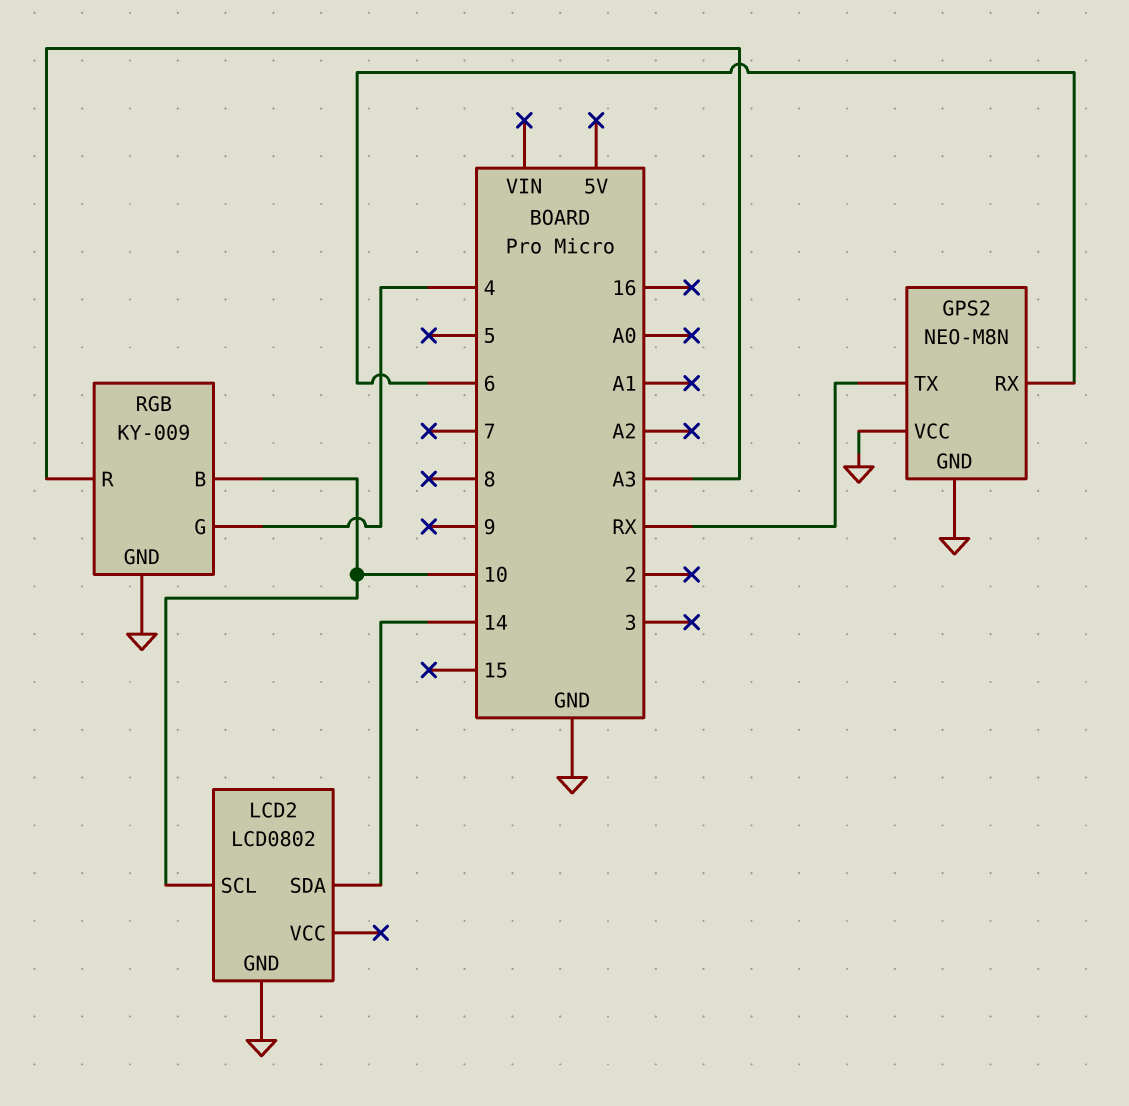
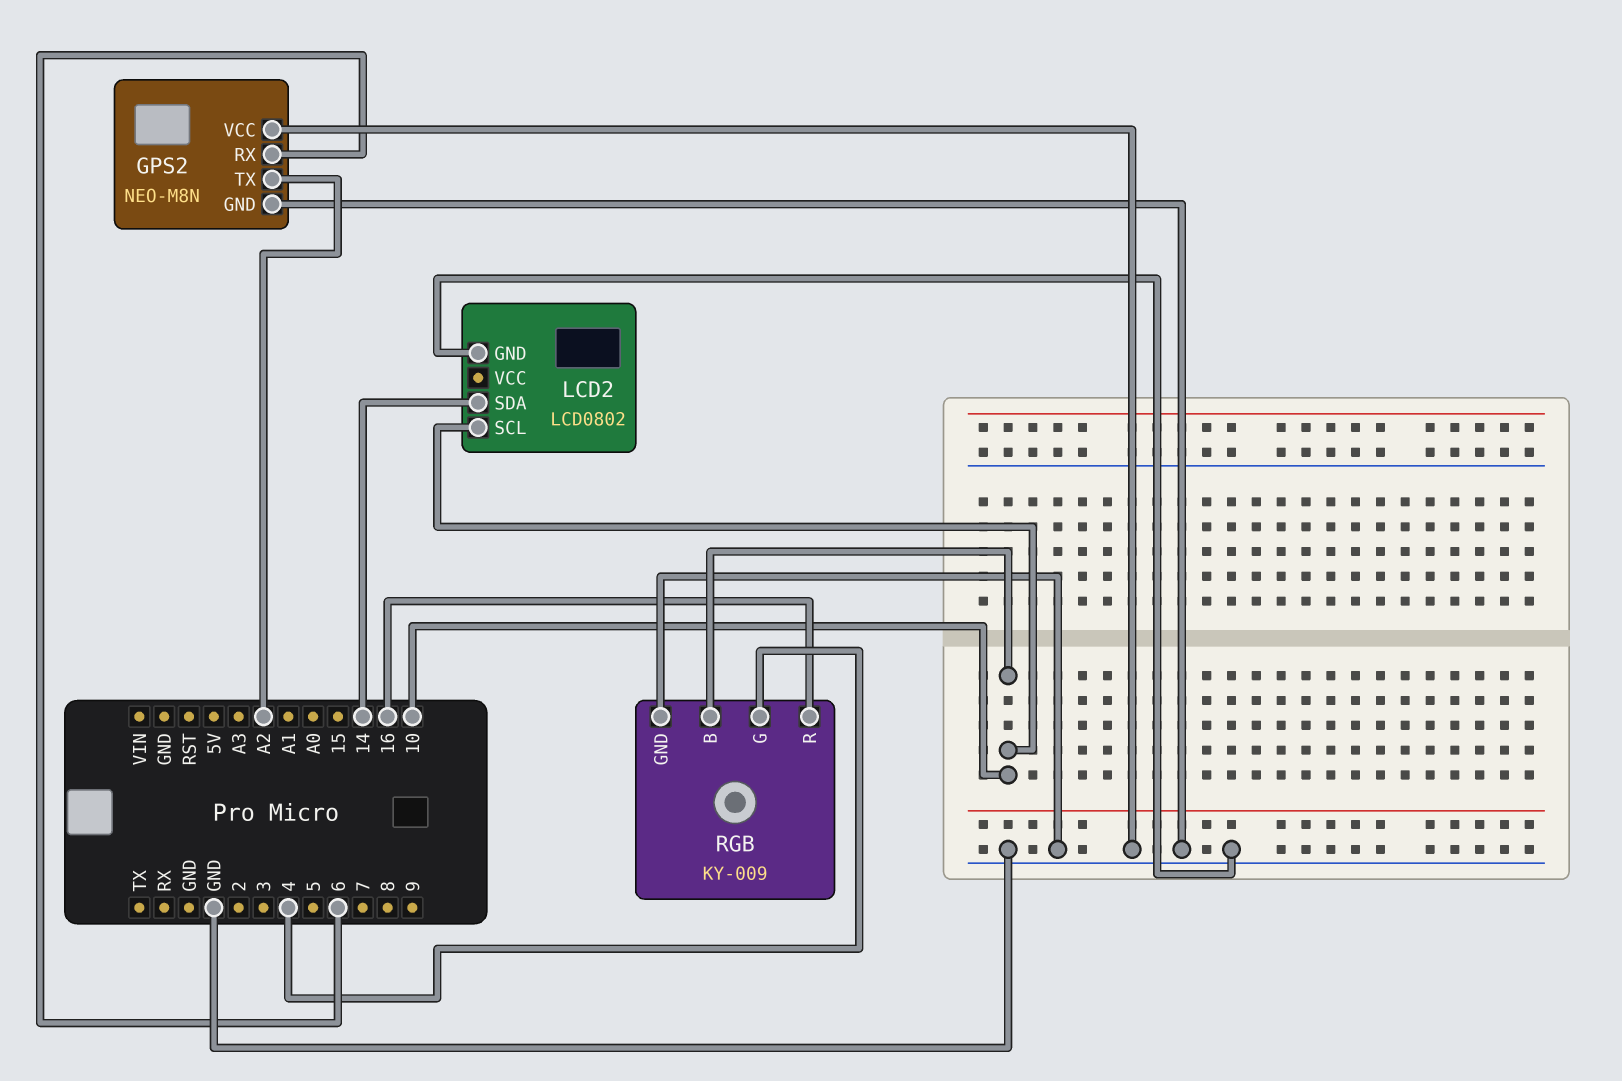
GPS2 pin TX: RX -> A2
RGB pin R: A3 -> 16

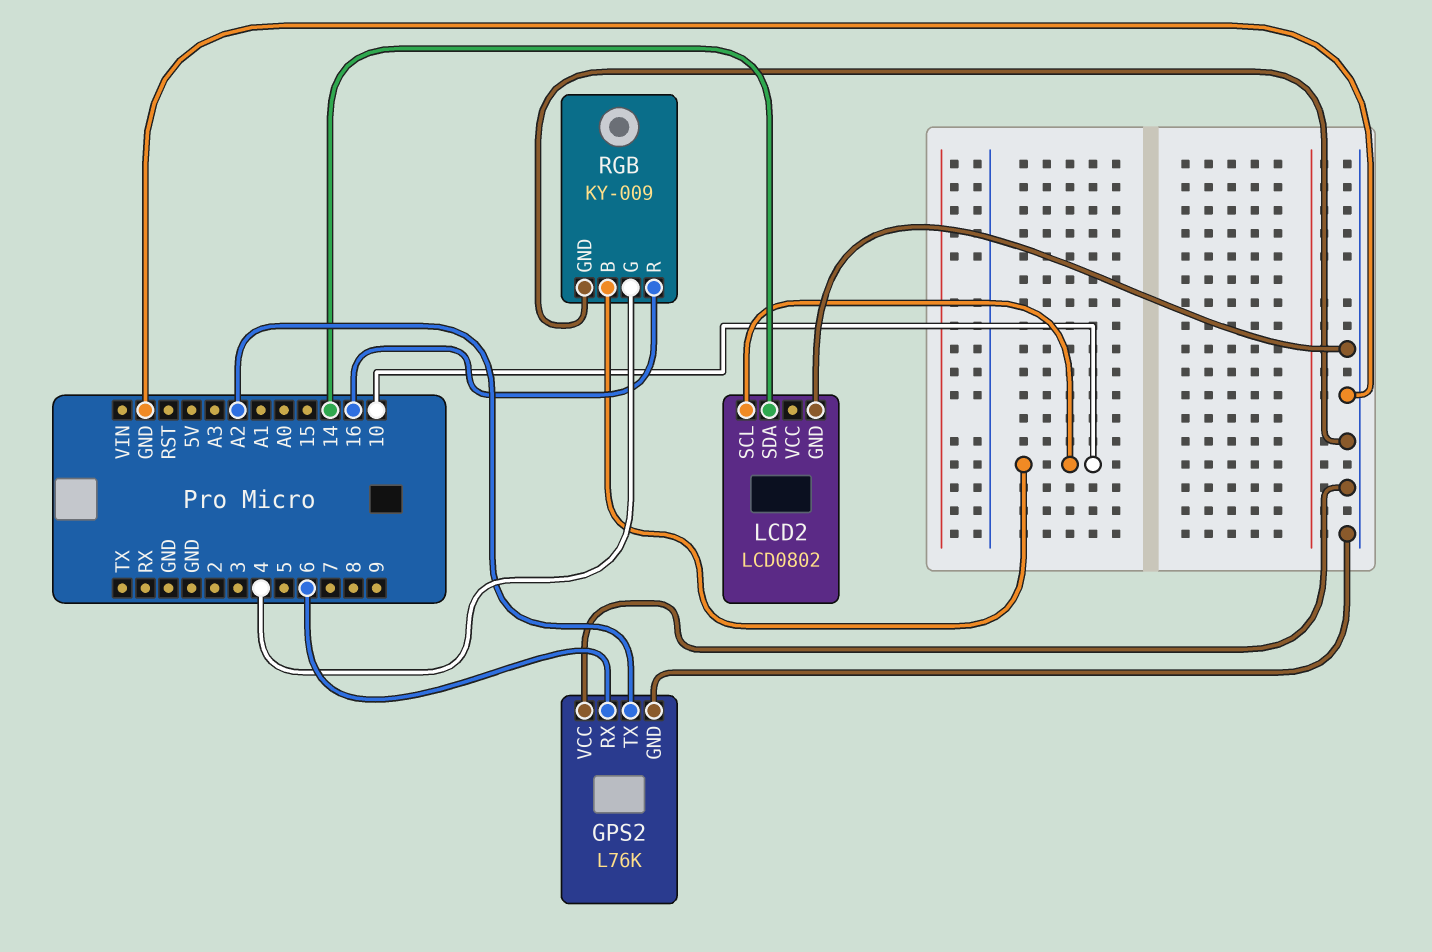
GPS2: NEO-M8N -> L76K

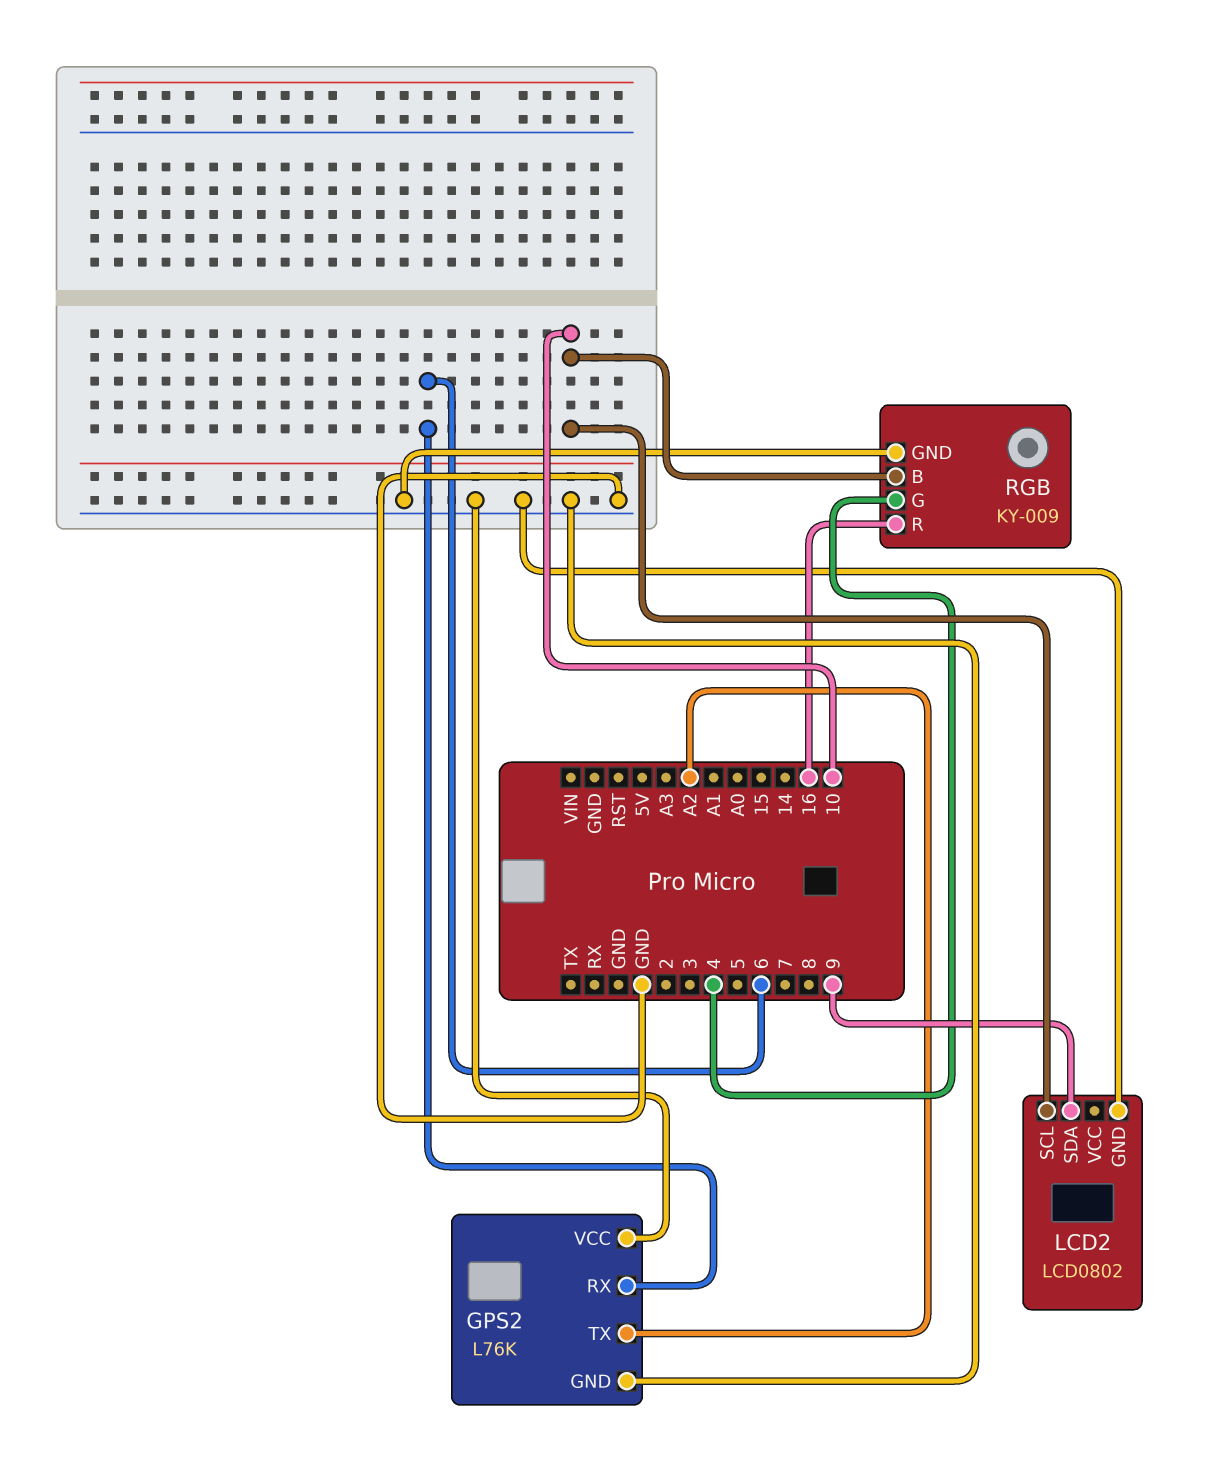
LCD2 pin SDA: 14 -> 9

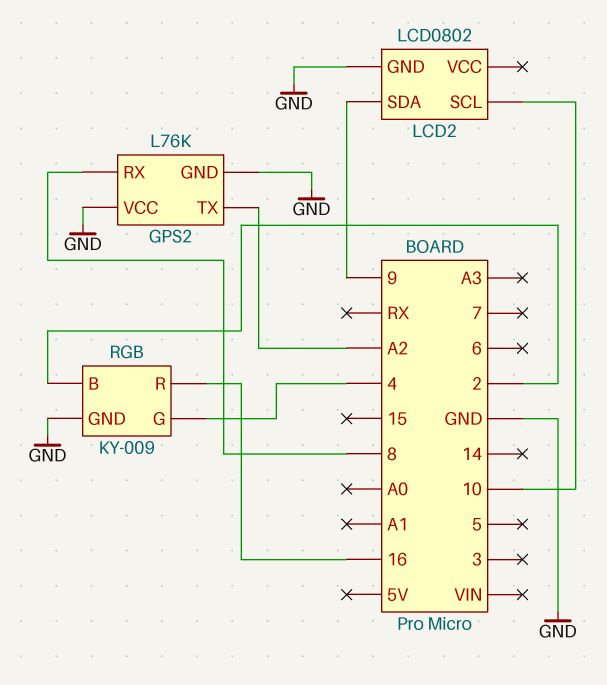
GPS2 pin RX: 6 -> 8
RGB pin B: 10 -> 2

